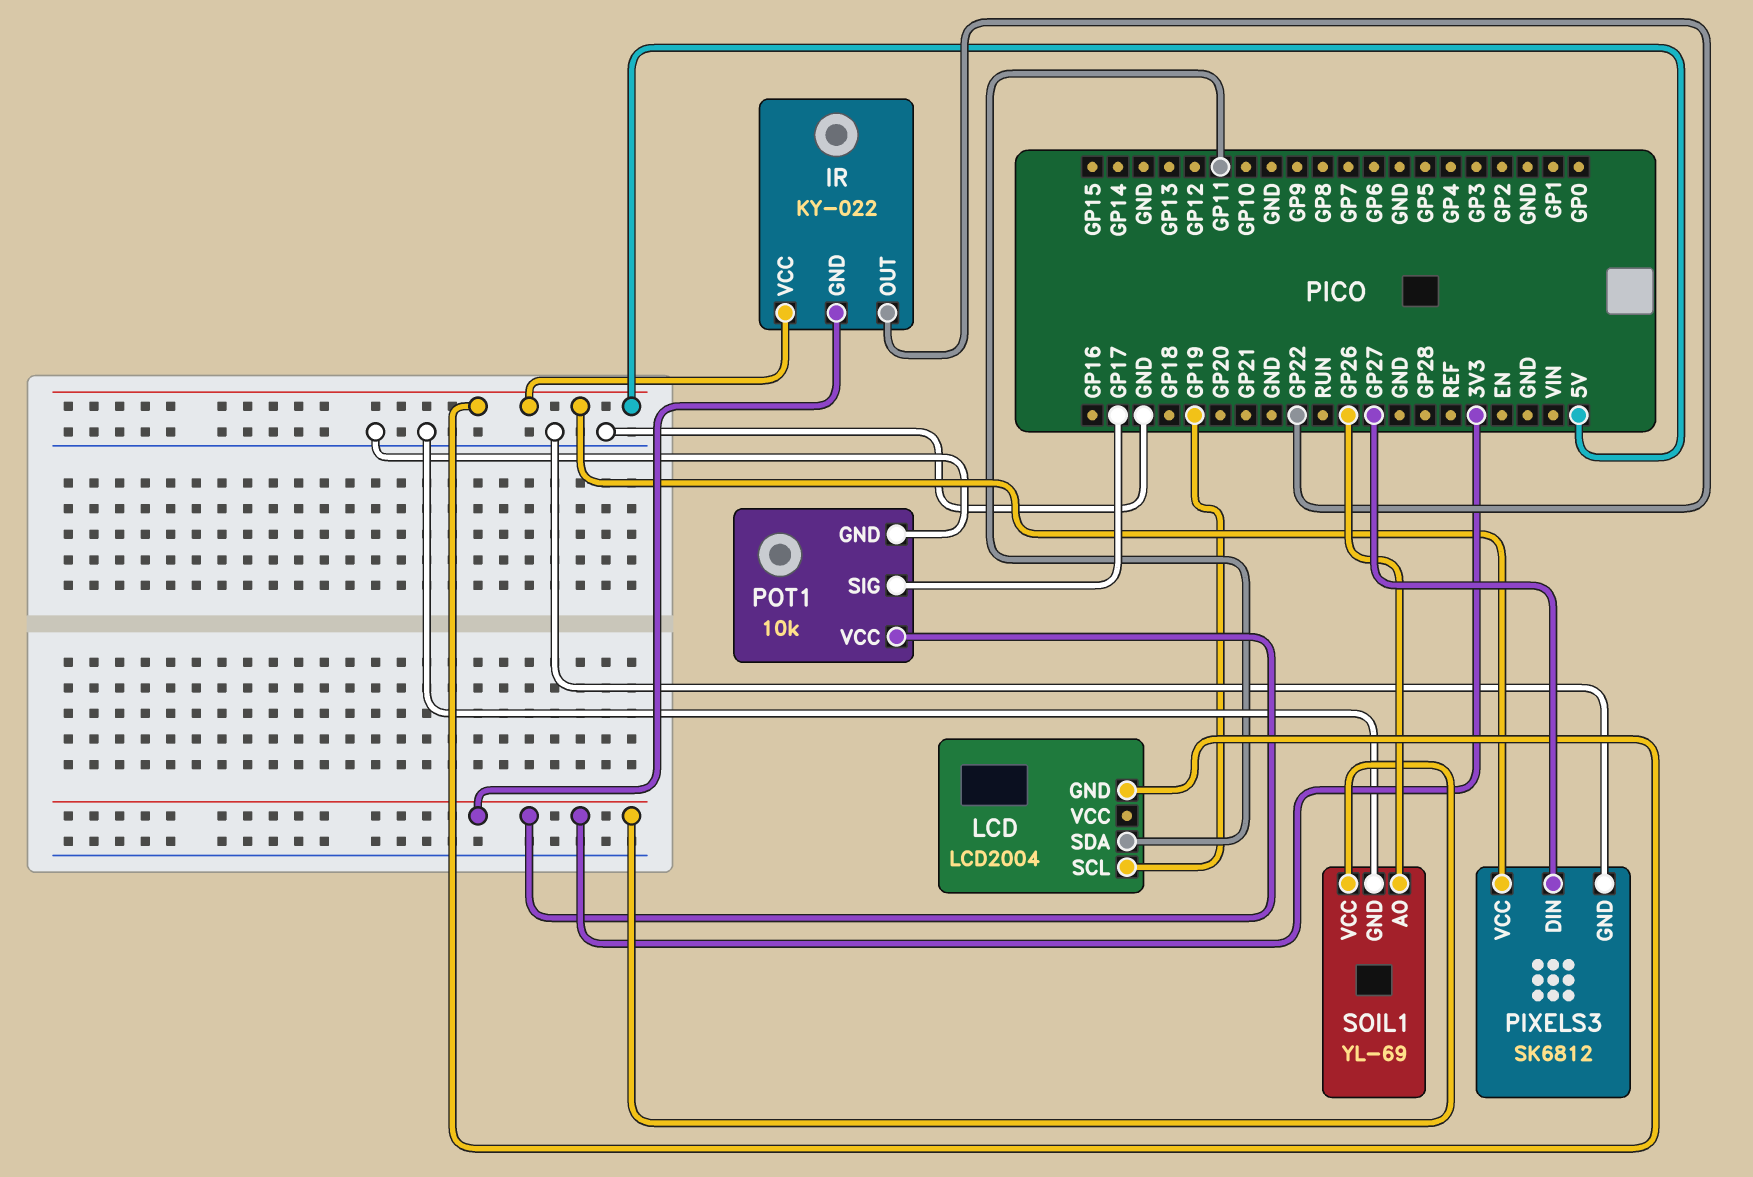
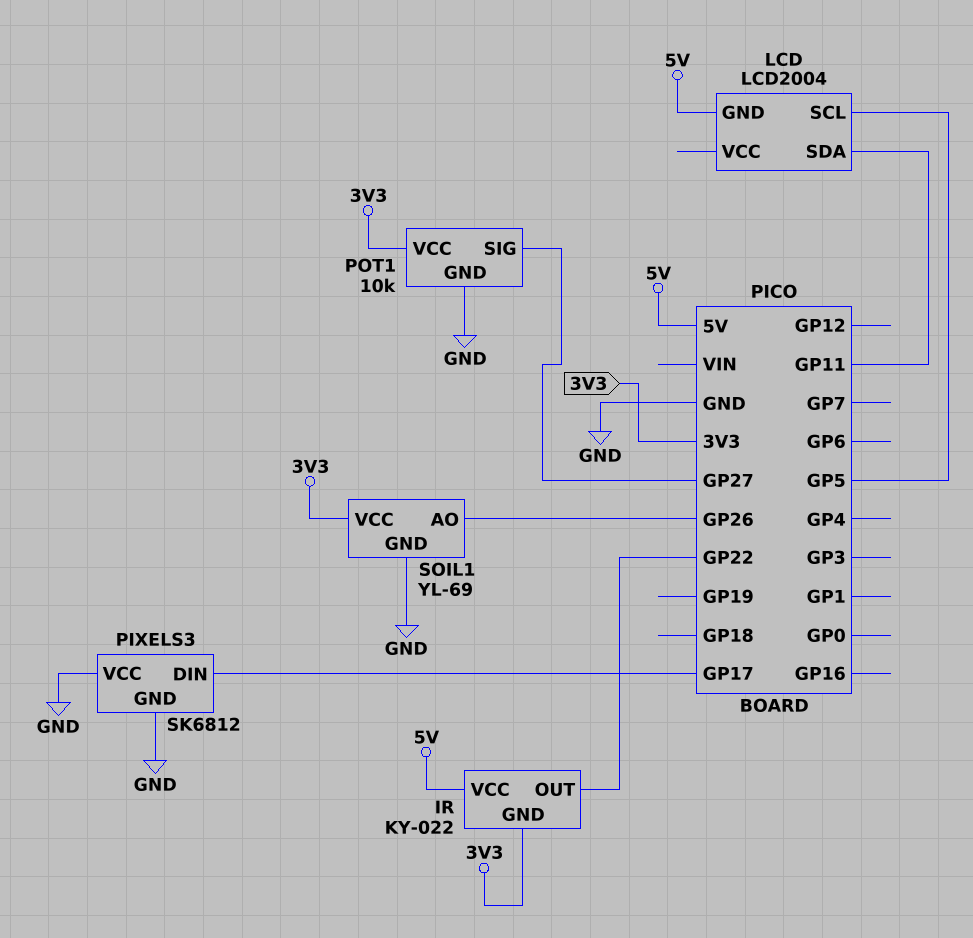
LCD pin SCL: GP19 -> GP5
PIXELS3 pin DIN: GP27 -> GP17
PIXELS3 pin VCC: 5V -> GND
POT1 pin SIG: GP17 -> GP27

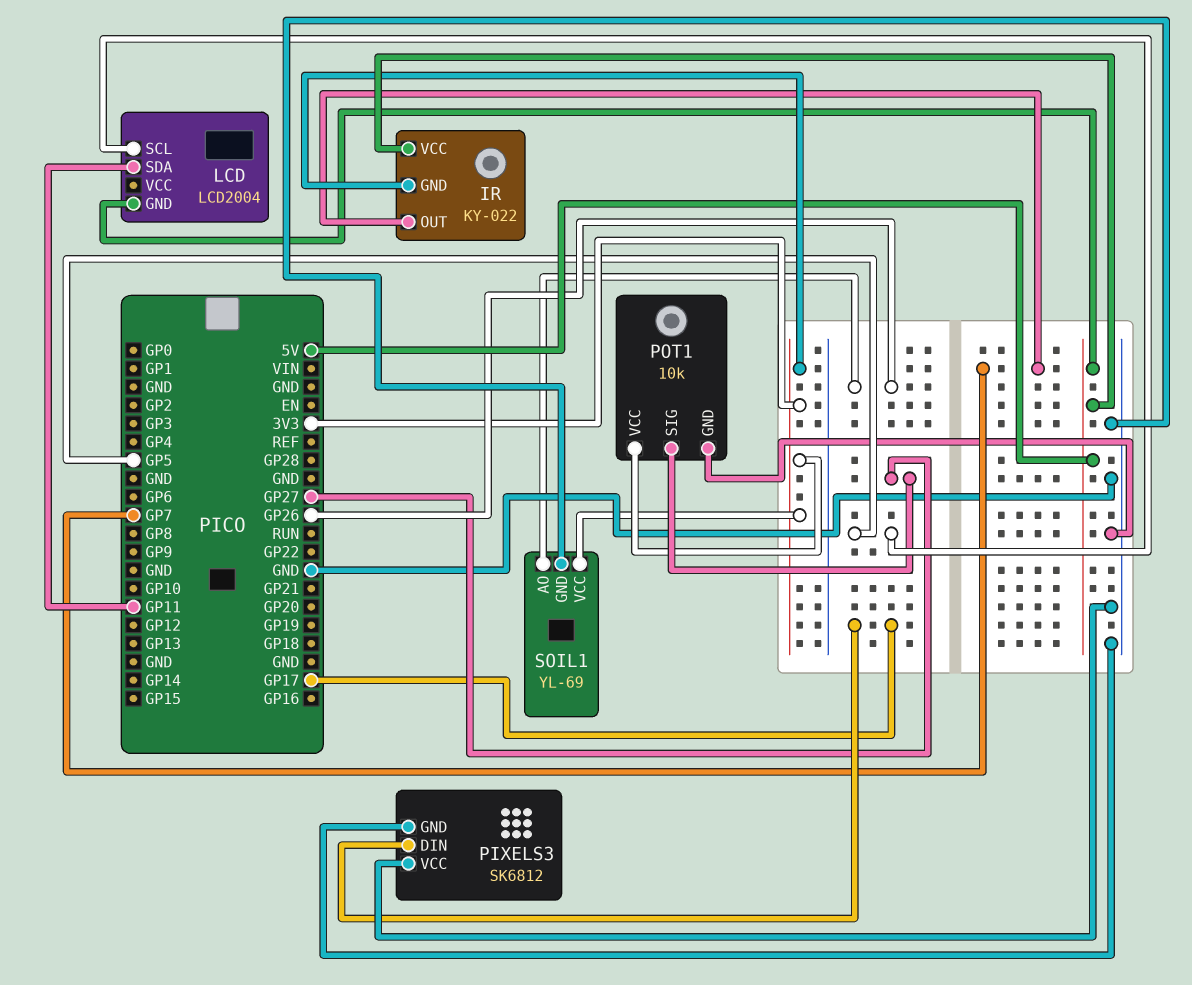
IR pin OUT: GP22 -> GP7

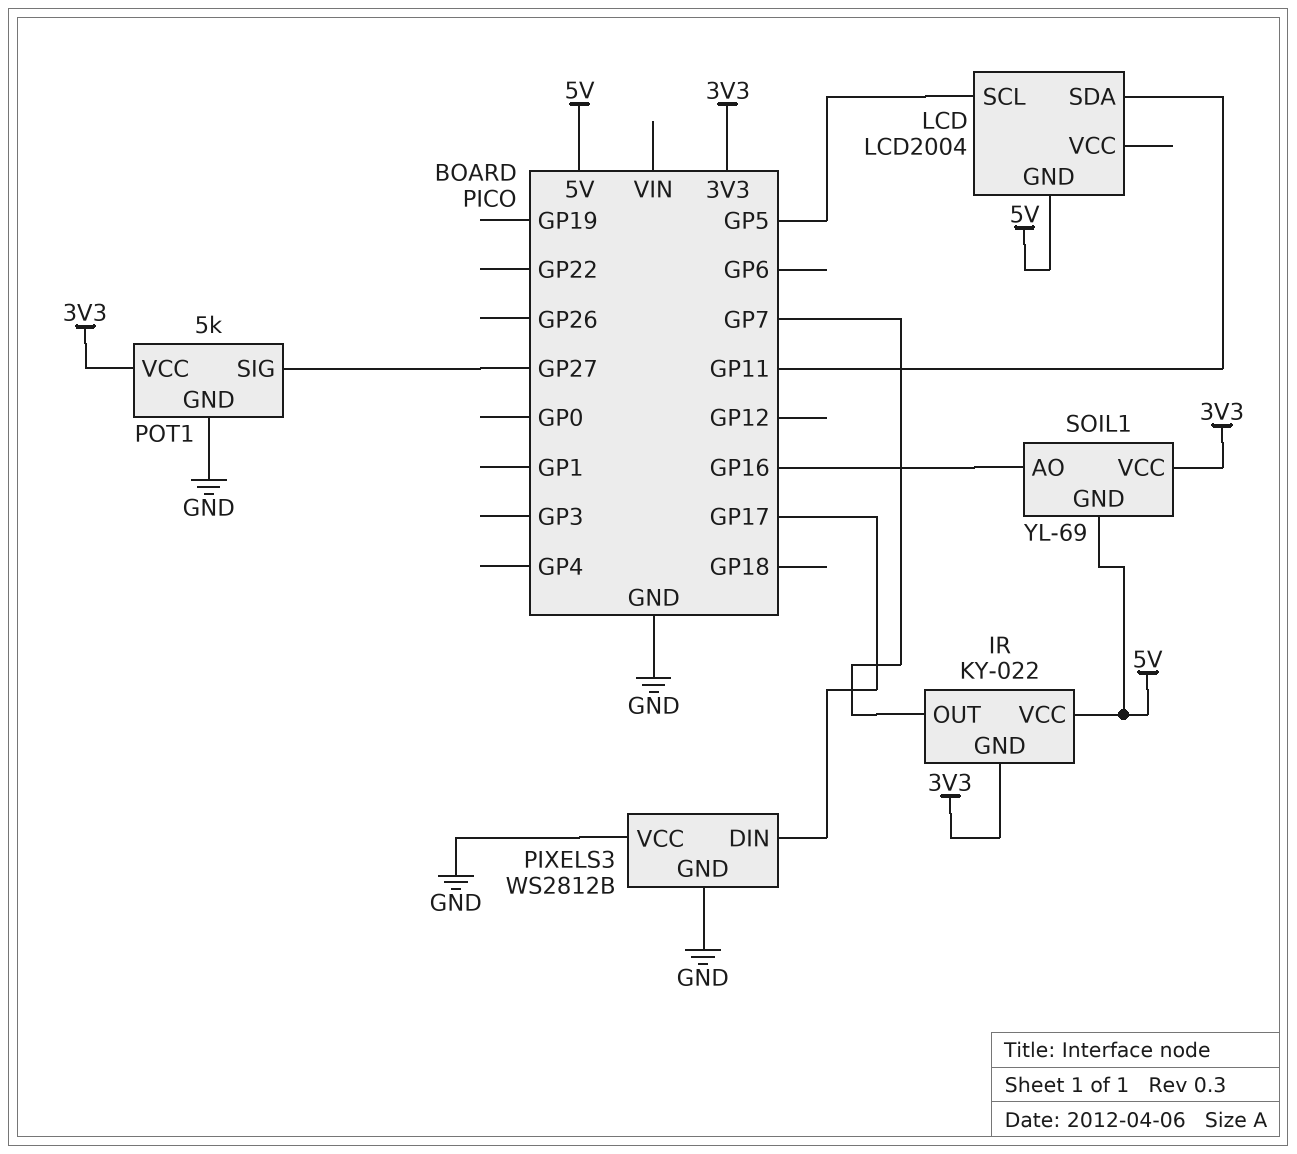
PIXELS3: SK6812 -> WS2812B
POT1: 10k -> 5k
SOIL1 pin AO: GP26 -> GP16
SOIL1 pin GND: GND -> 5V

